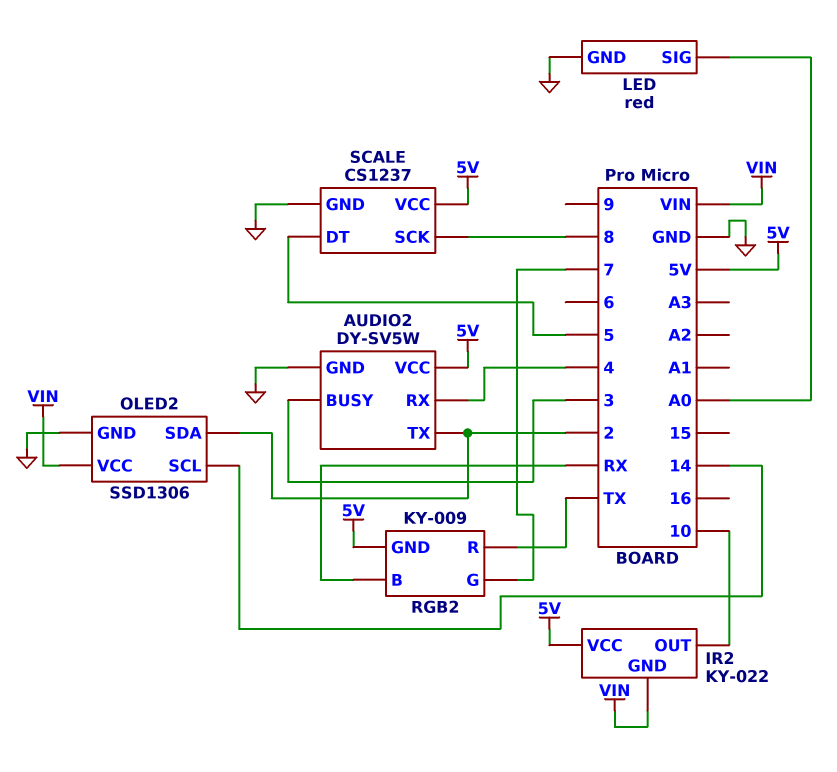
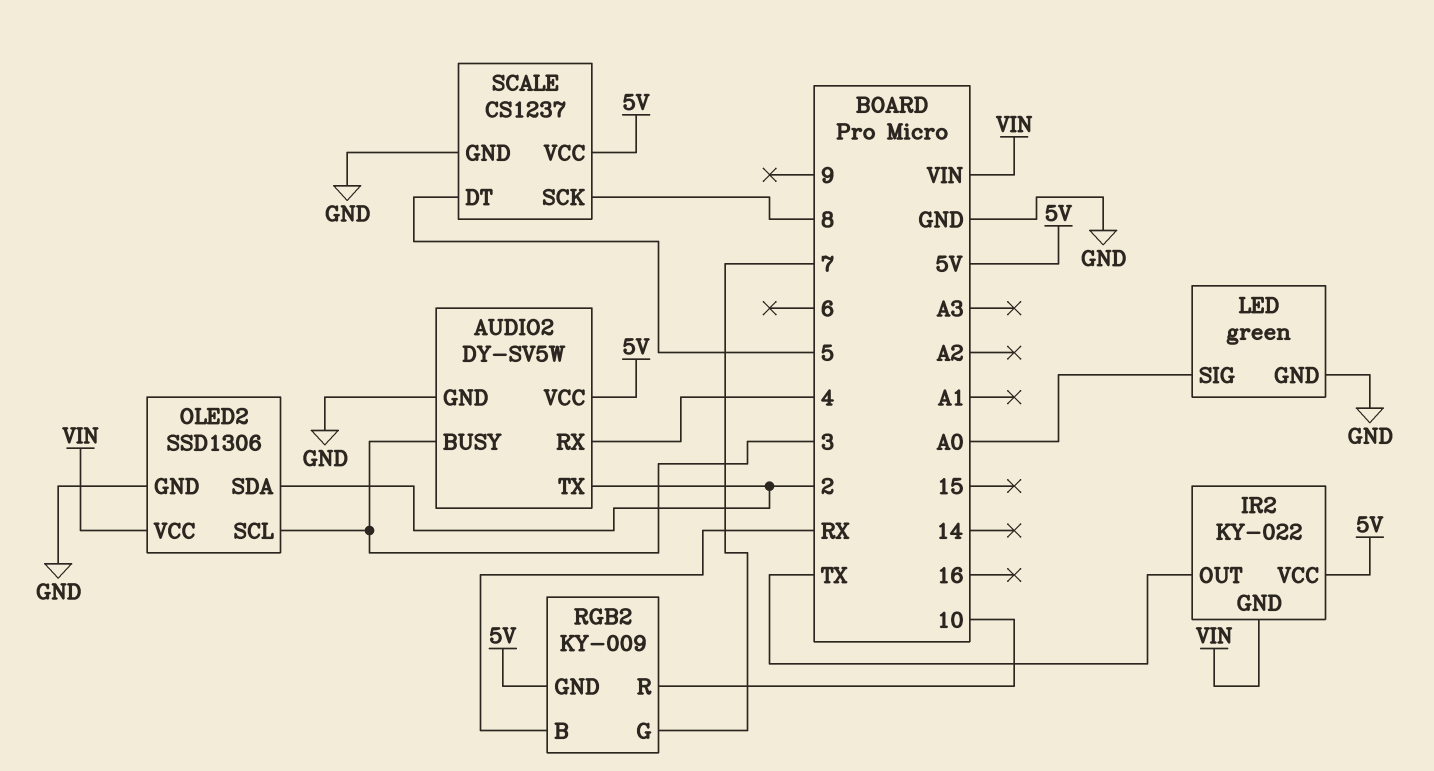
IR2 pin OUT: 10 -> TX
LED: red -> green
OLED2 pin SCL: 14 -> 3
RGB2 pin R: TX -> 10

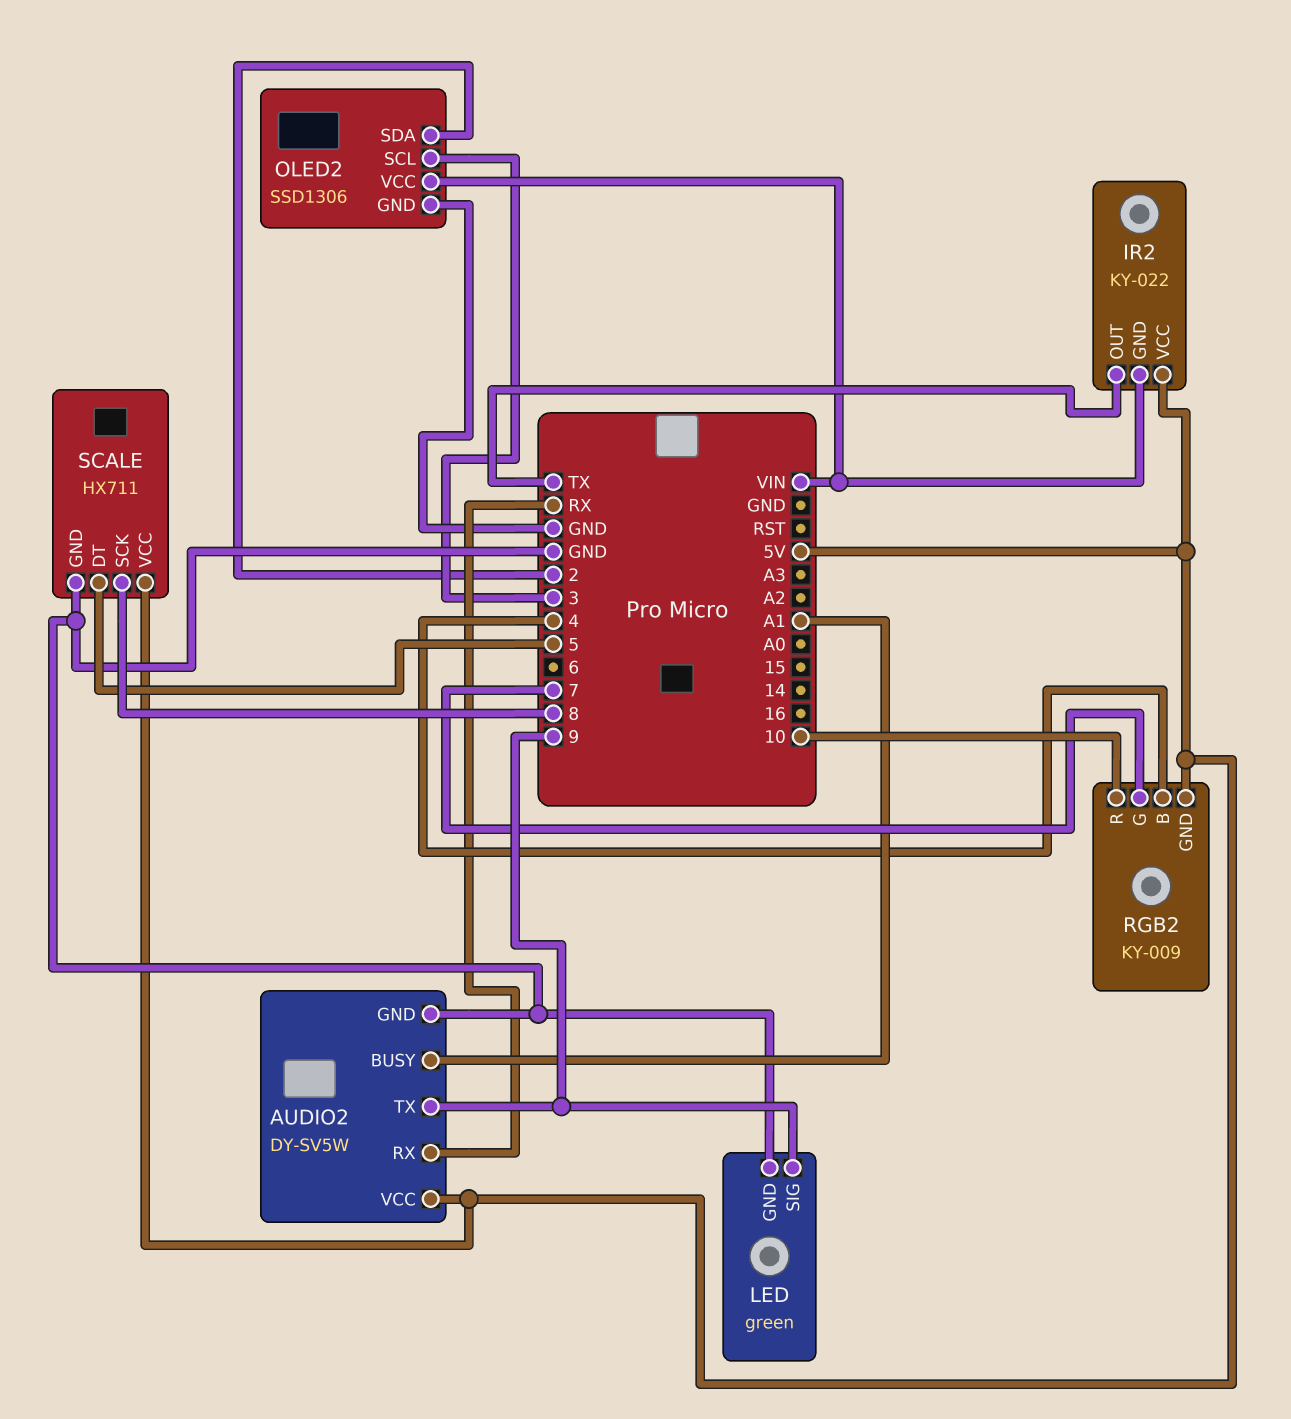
AUDIO2 pin BUSY: 3 -> A1
AUDIO2 pin RX: 4 -> RX
AUDIO2 pin TX: 2 -> 9
LED pin SIG: A0 -> 9
RGB2 pin B: RX -> 4
SCALE: CS1237 -> HX711

